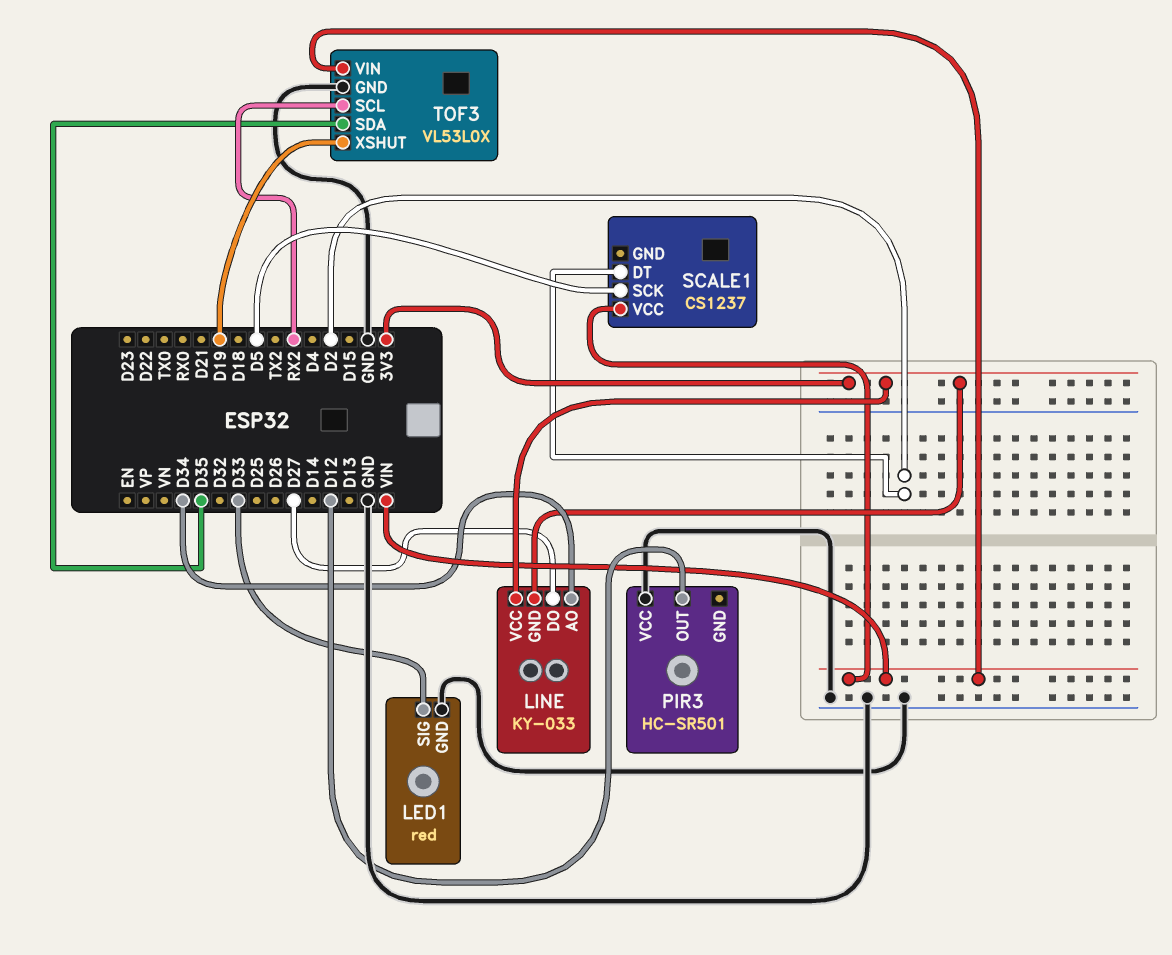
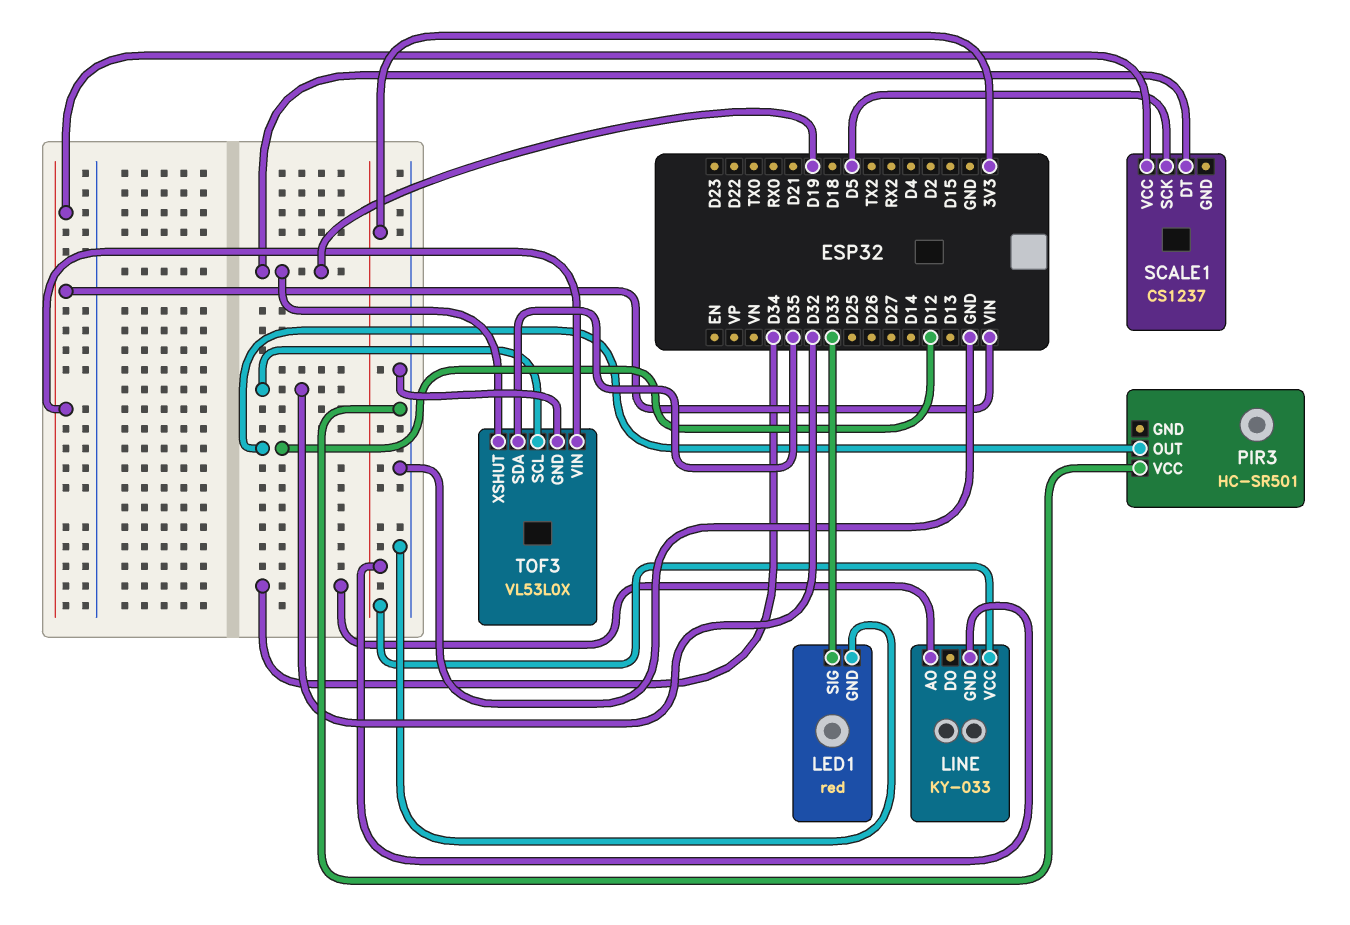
LINE pin DO: D27 -> none
SCALE1 pin DT: D2 -> D19
TOF3 pin SCL: RX2 -> D32

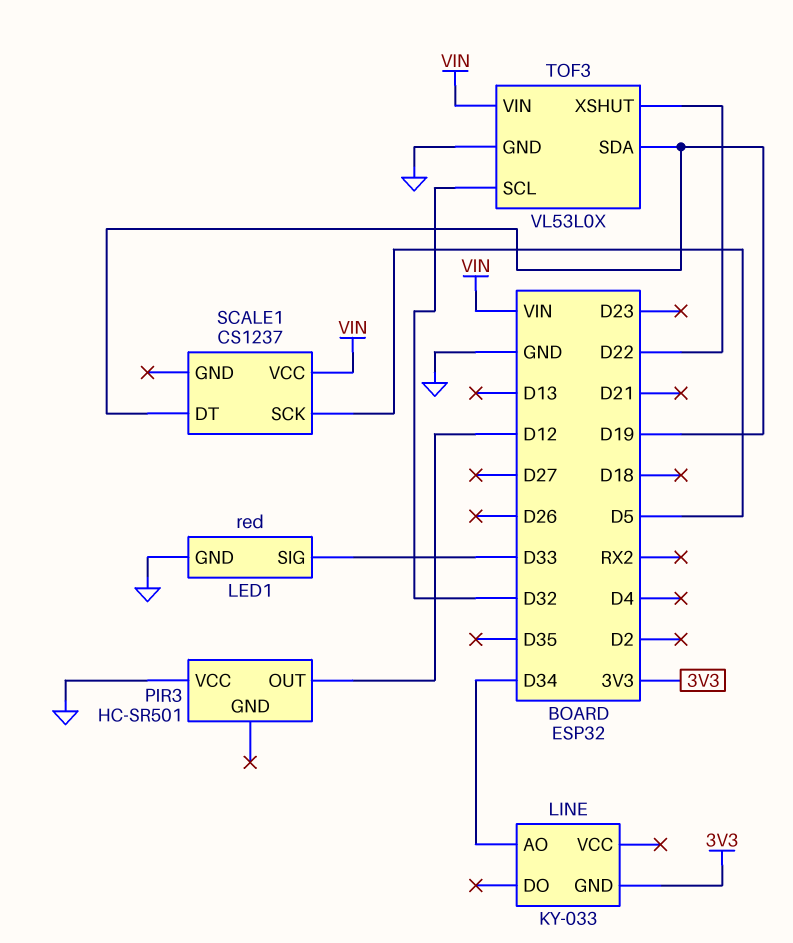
LINE pin VCC: 3V3 -> none
TOF3 pin SDA: D35 -> D19
TOF3 pin XSHUT: D19 -> D22

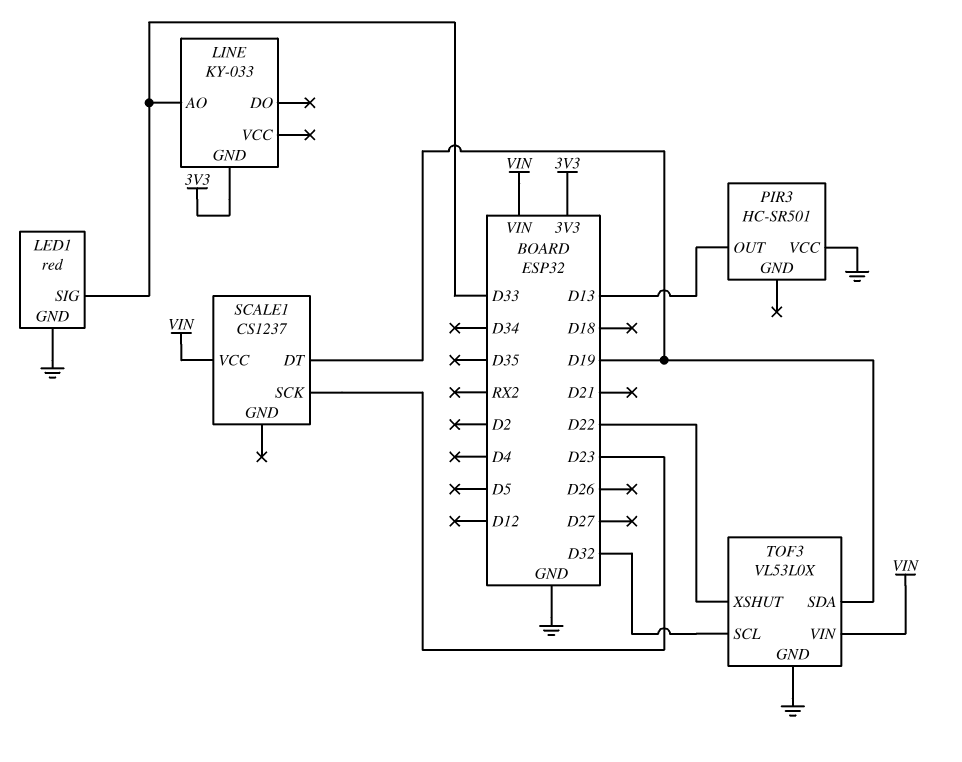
LINE pin AO: D34 -> D33
PIR3 pin OUT: D12 -> D13
SCALE1 pin SCK: D5 -> D23

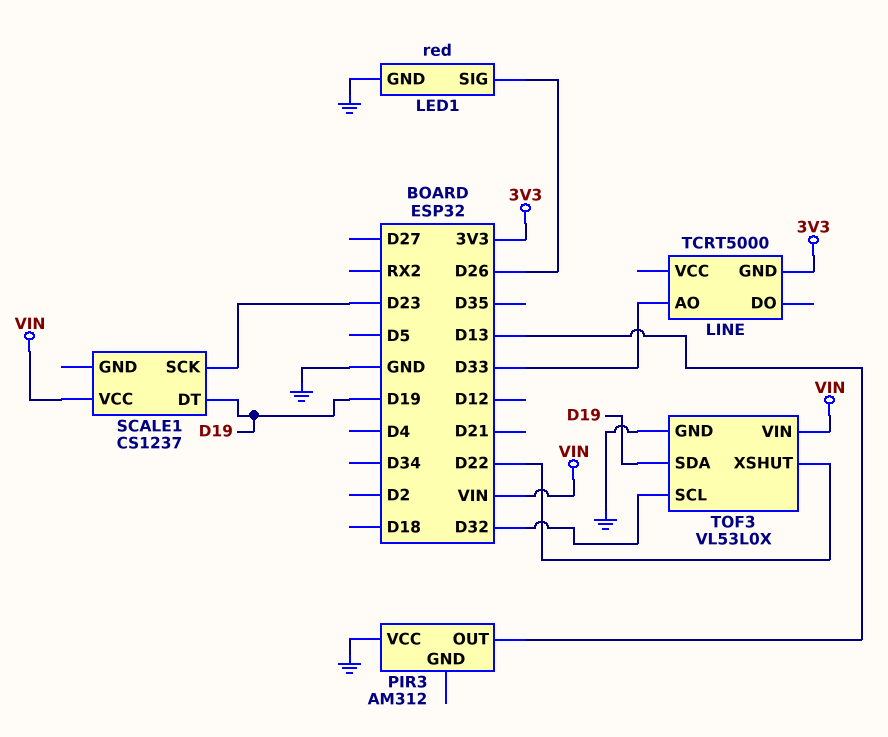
LED1 pin SIG: D33 -> D26
LINE: KY-033 -> TCRT5000
PIR3: HC-SR501 -> AM312

